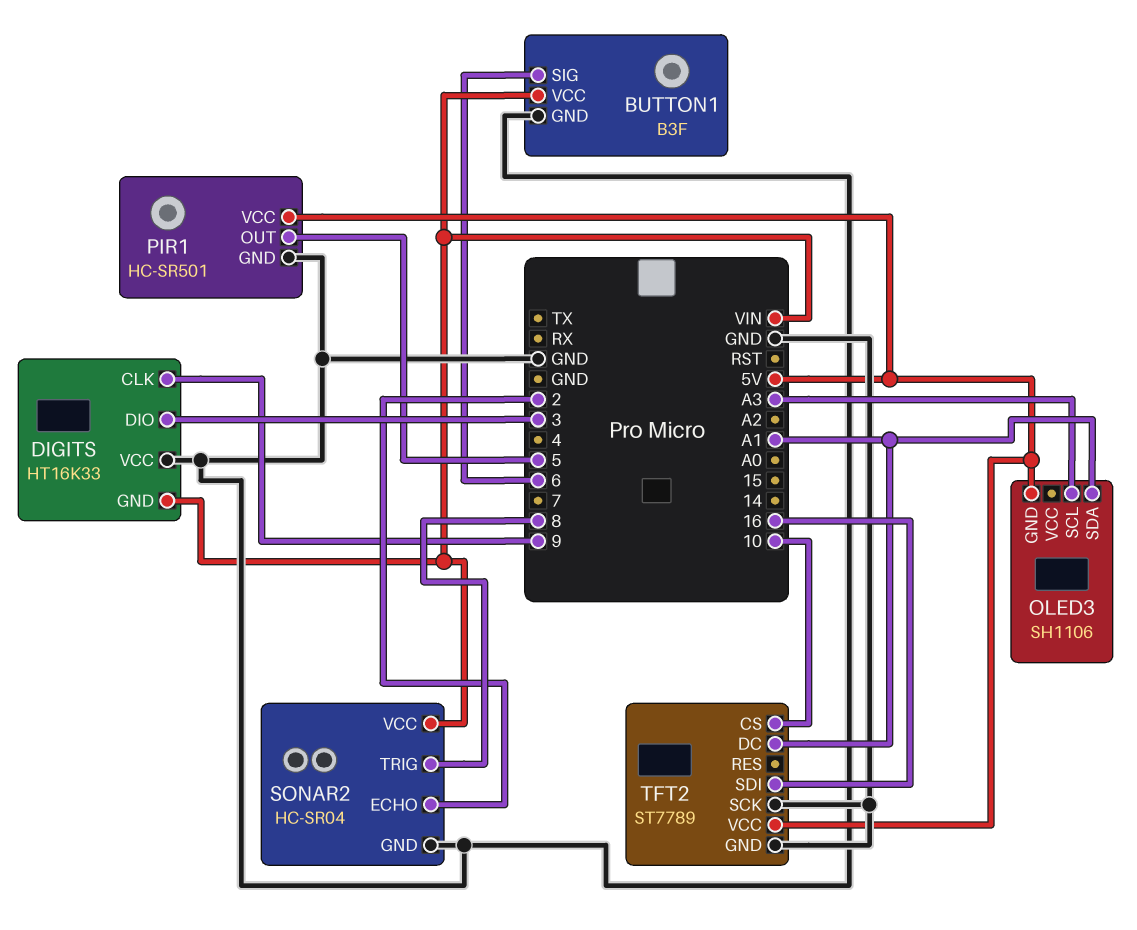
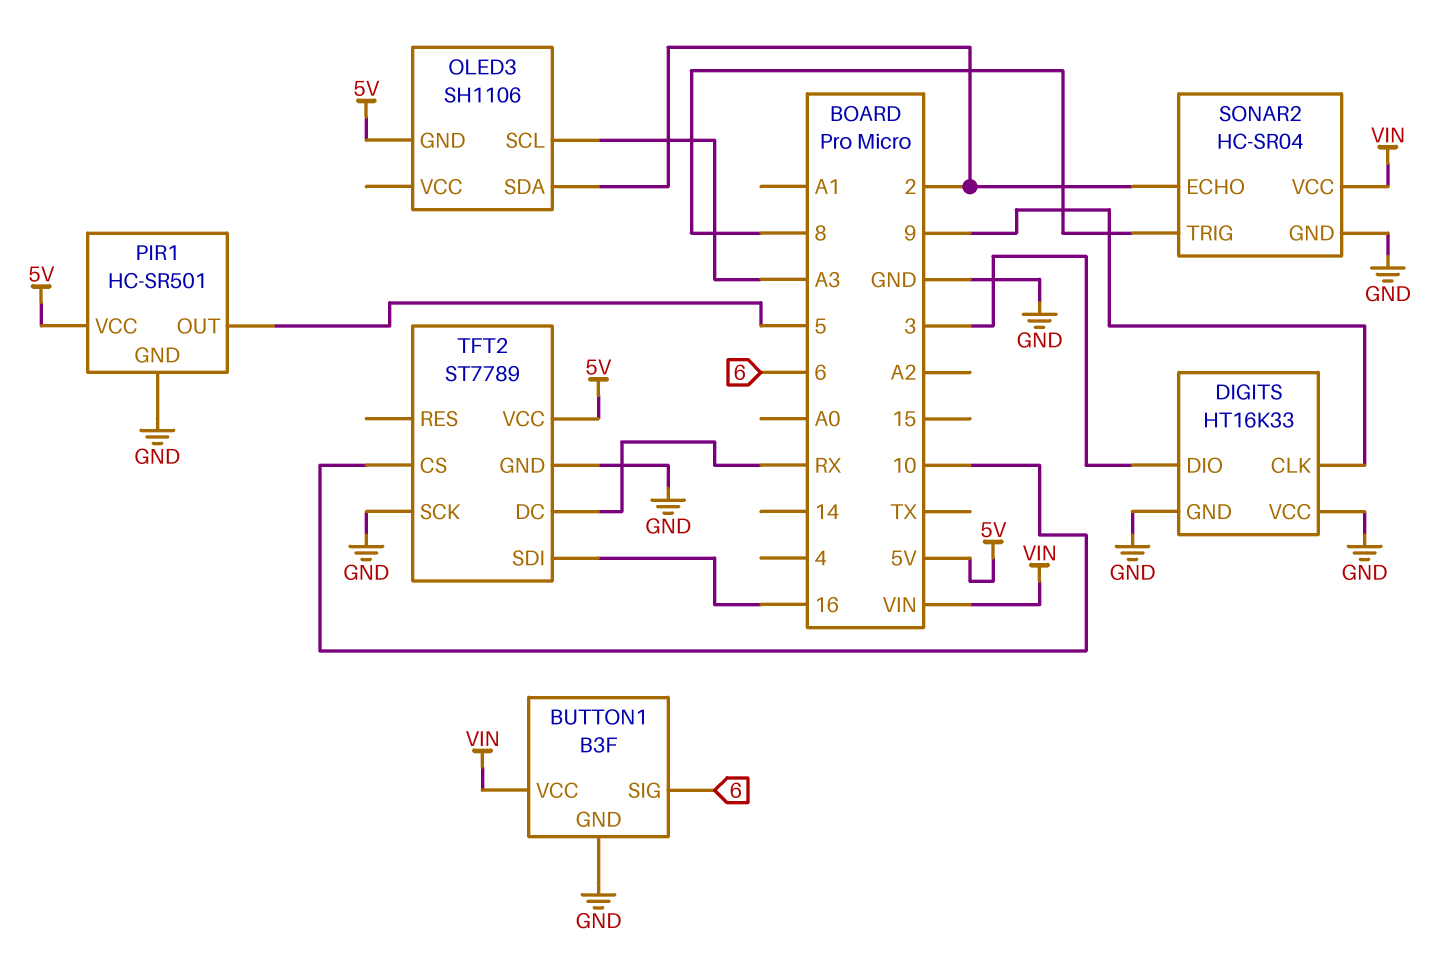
DIGITS pin GND: VIN -> GND
OLED3 pin SDA: A1 -> 2
TFT2 pin DC: A1 -> RX

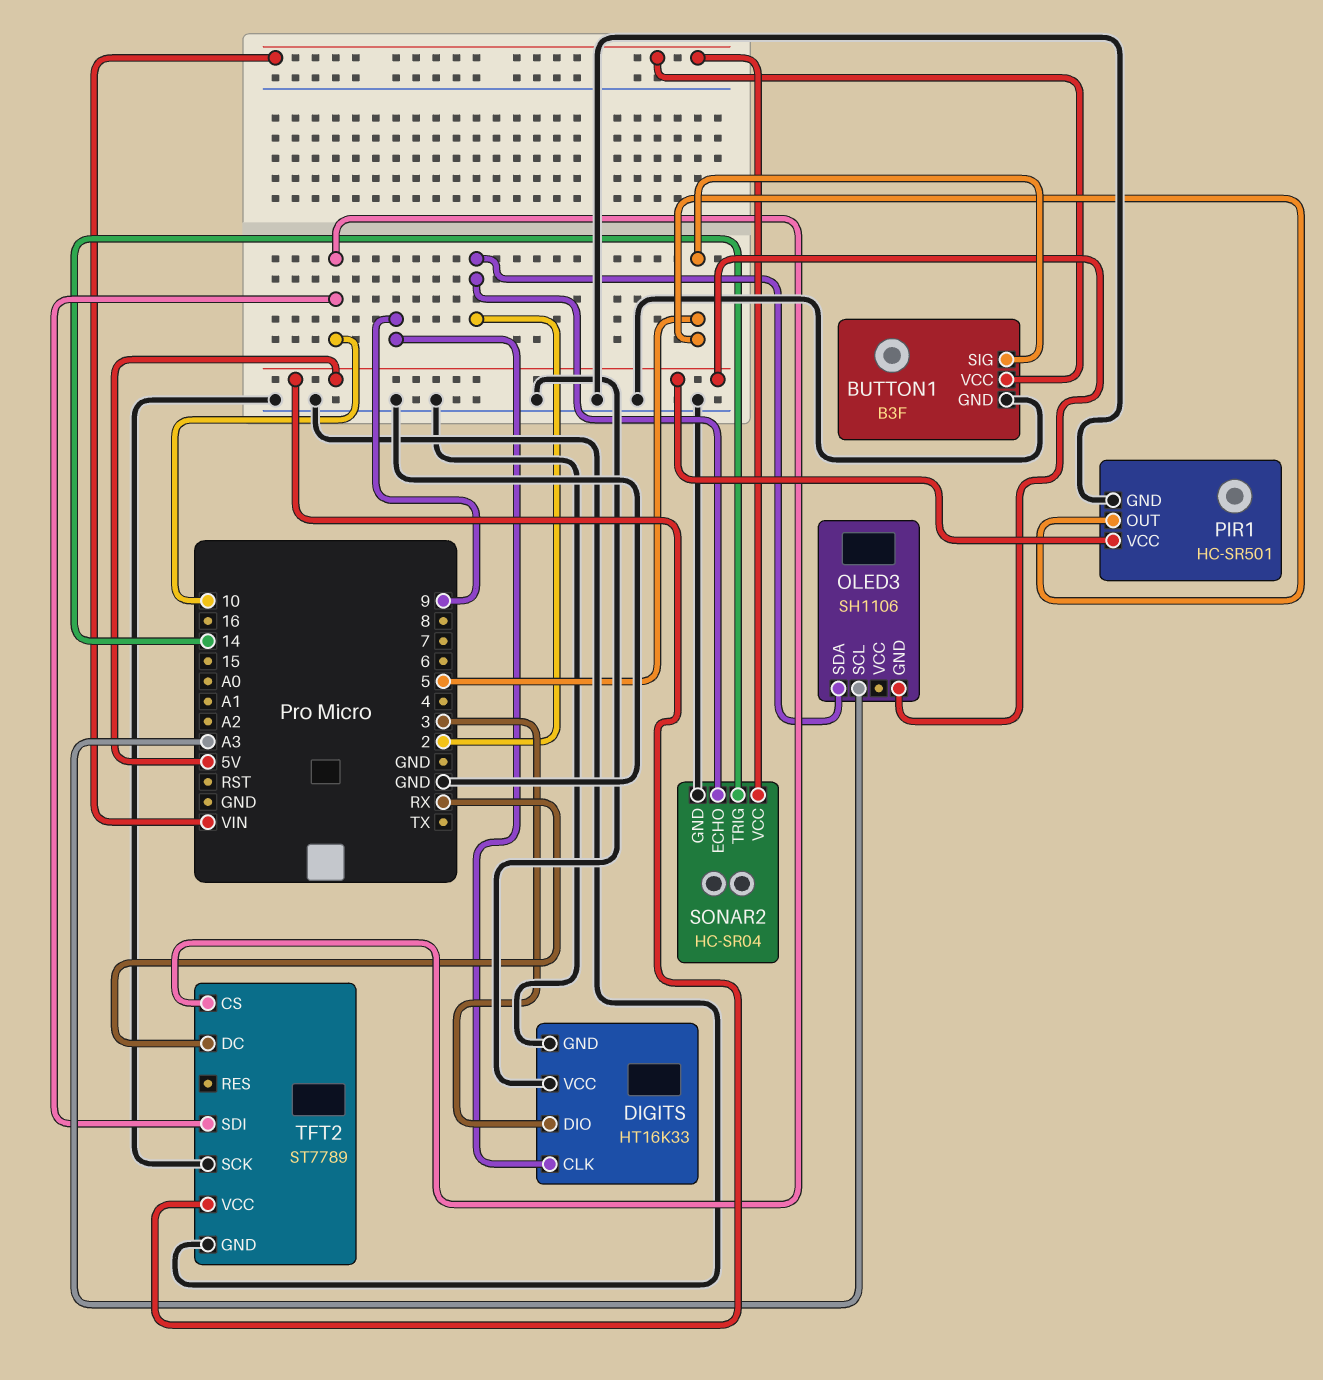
BUTTON1 pin SIG: 6 -> 5
SONAR2 pin TRIG: 8 -> 14
TFT2 pin SDI: 16 -> 10

